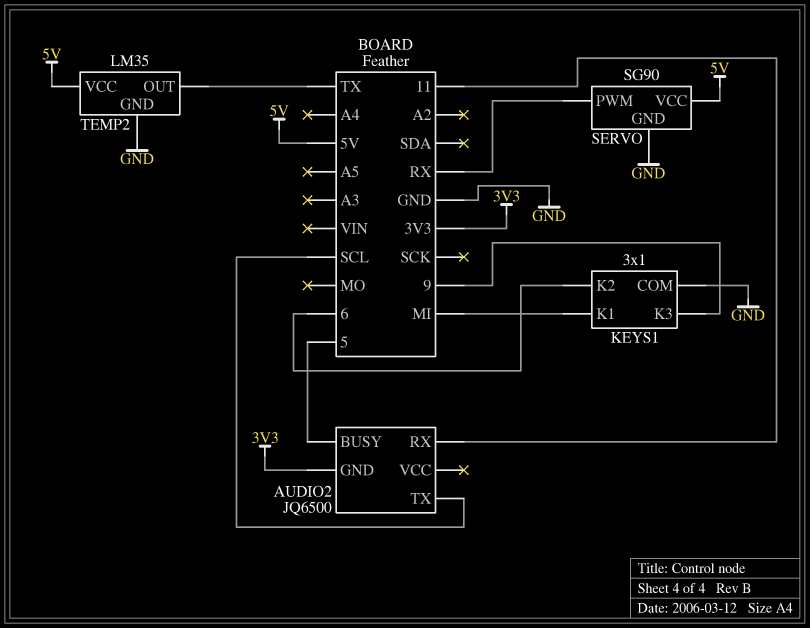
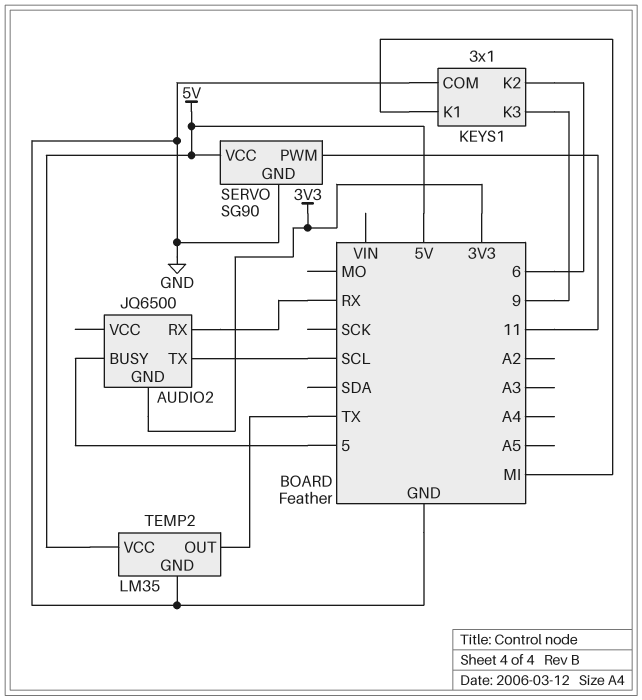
AUDIO2 pin RX: 11 -> RX
SERVO pin PWM: RX -> 11

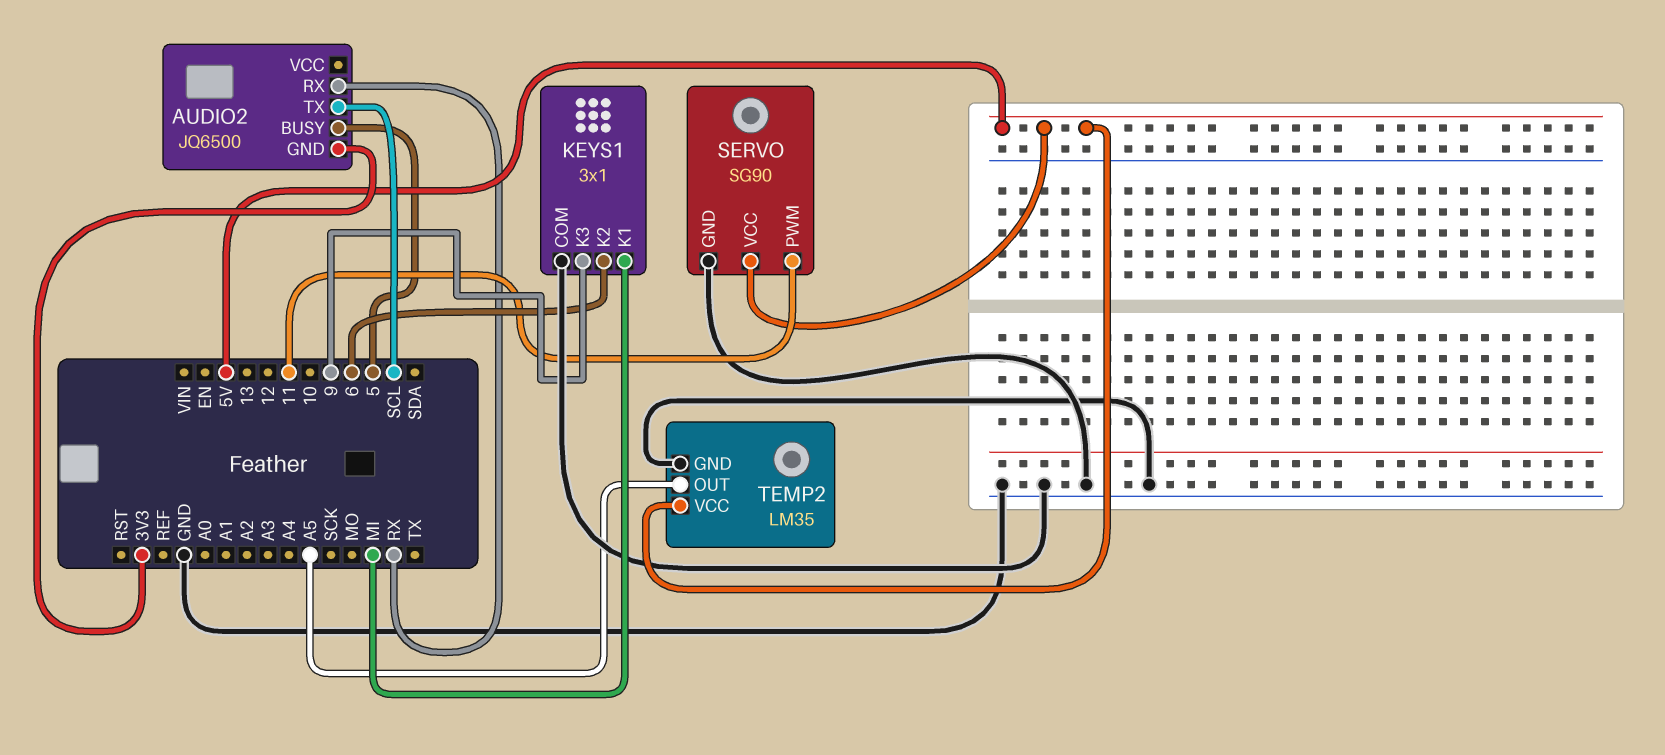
TEMP2 pin OUT: TX -> A5

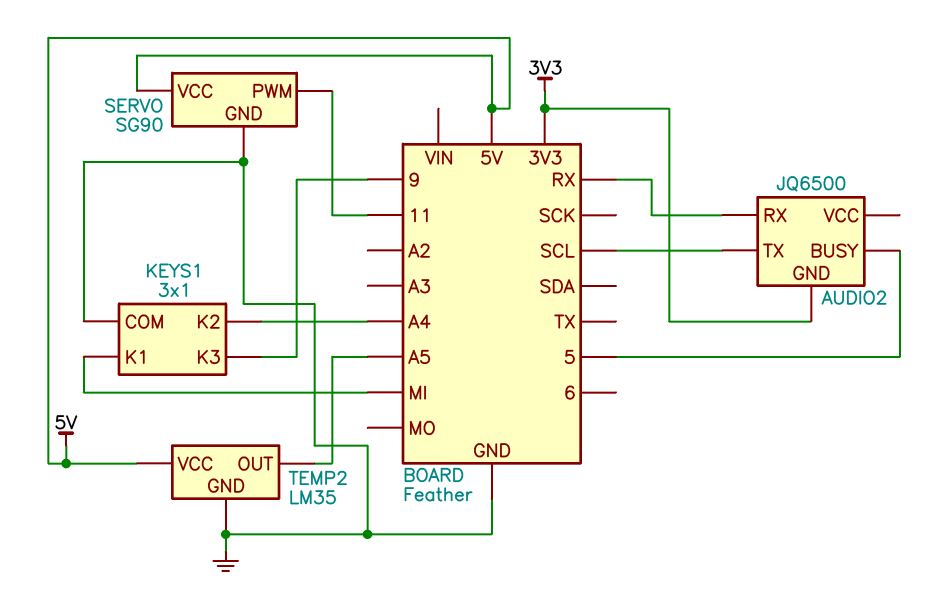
KEYS1 pin K2: 6 -> A4

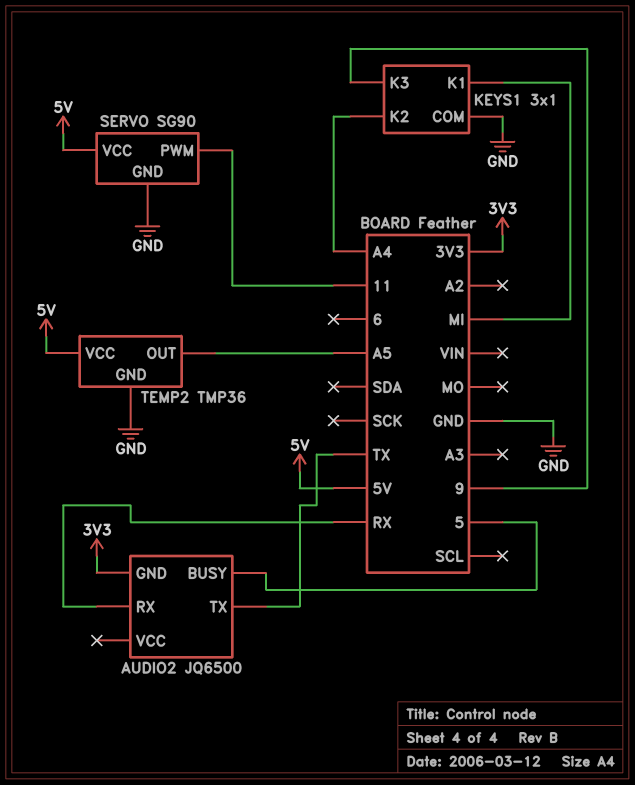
AUDIO2 pin TX: SCL -> TX
TEMP2: LM35 -> TMP36

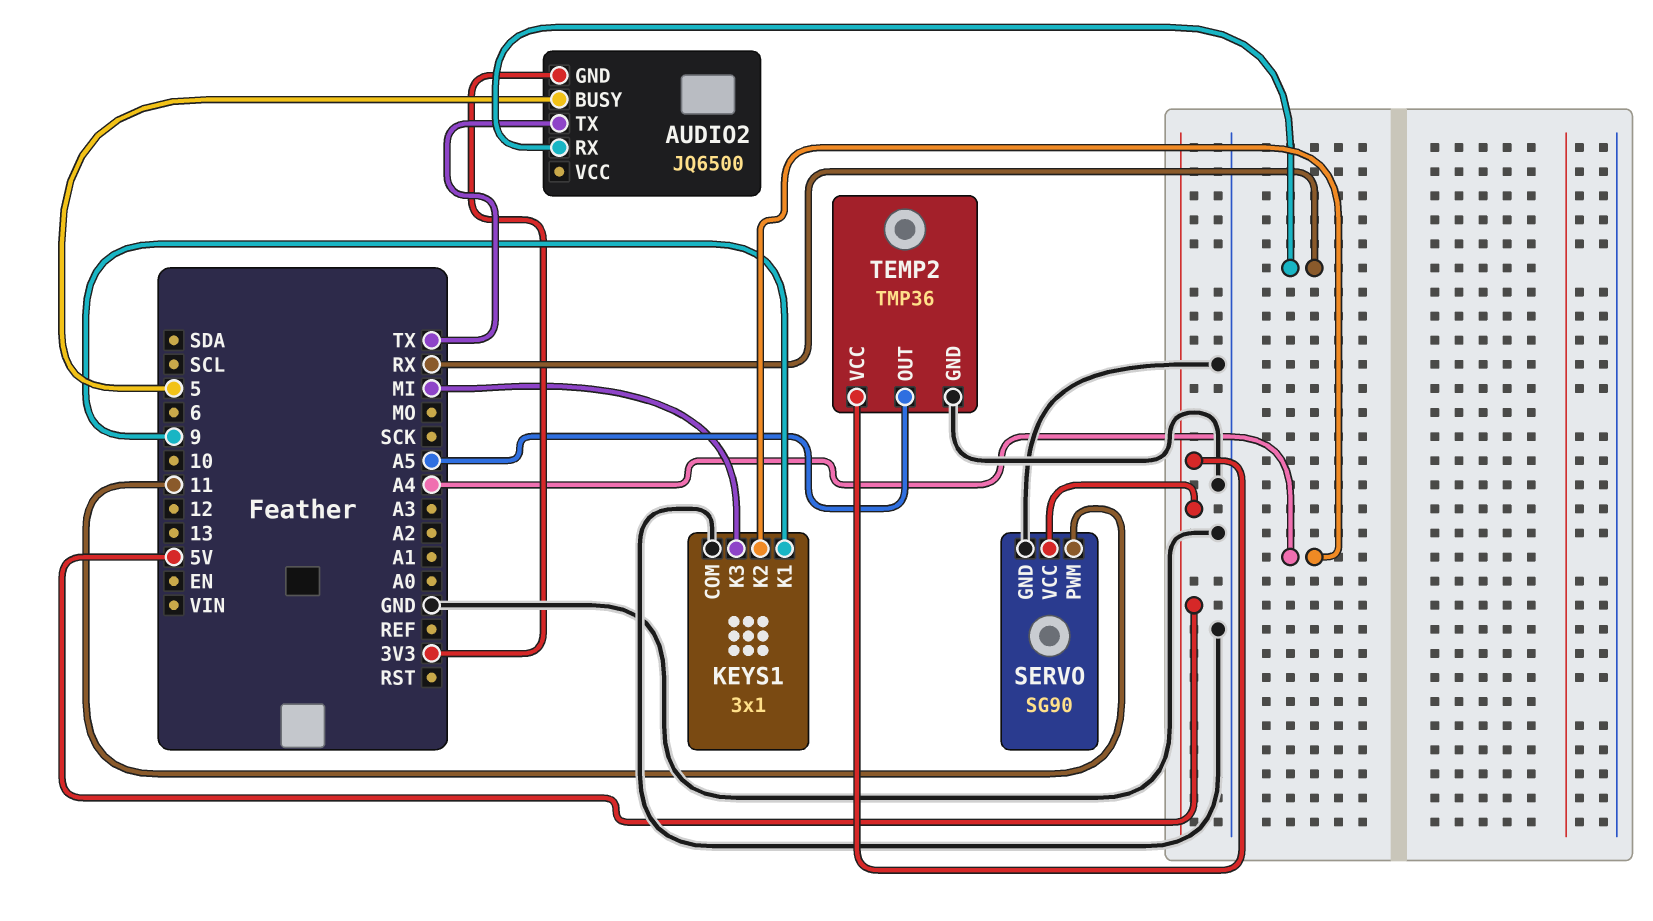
KEYS1 pin K1: MI -> 9
KEYS1 pin K3: 9 -> MI

